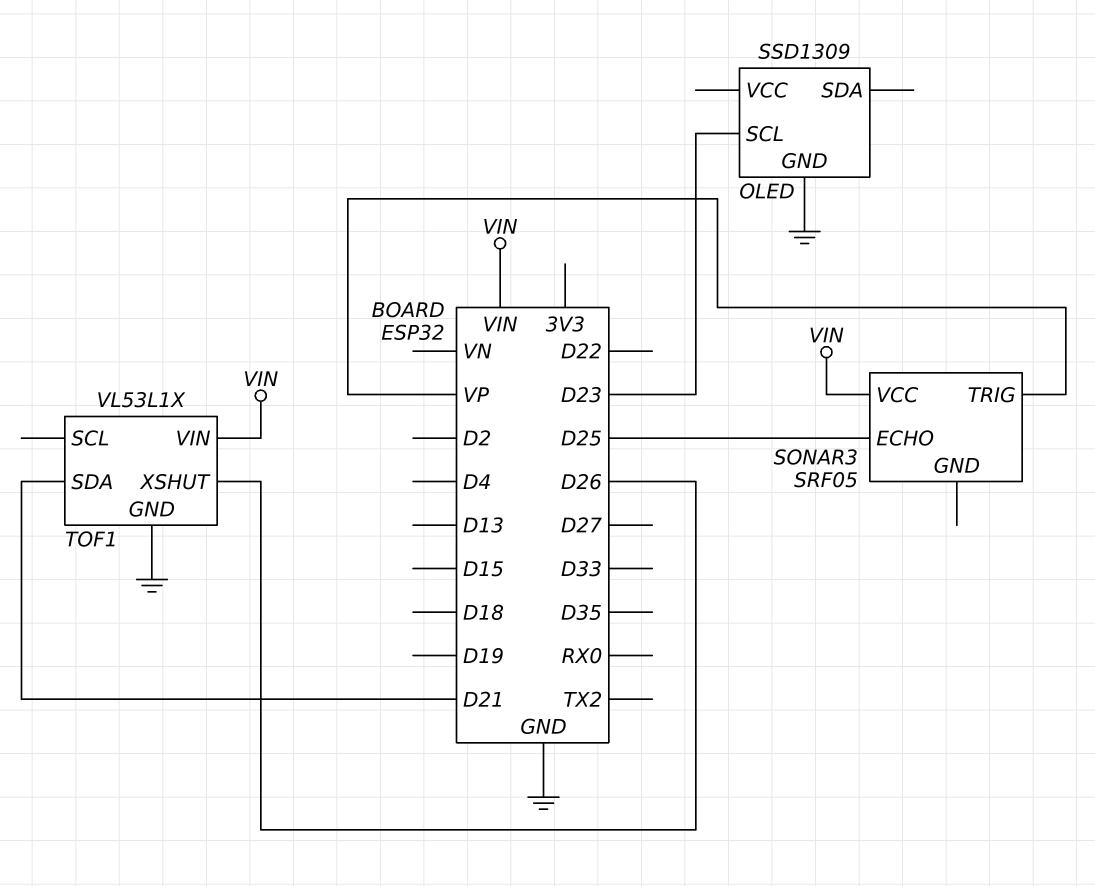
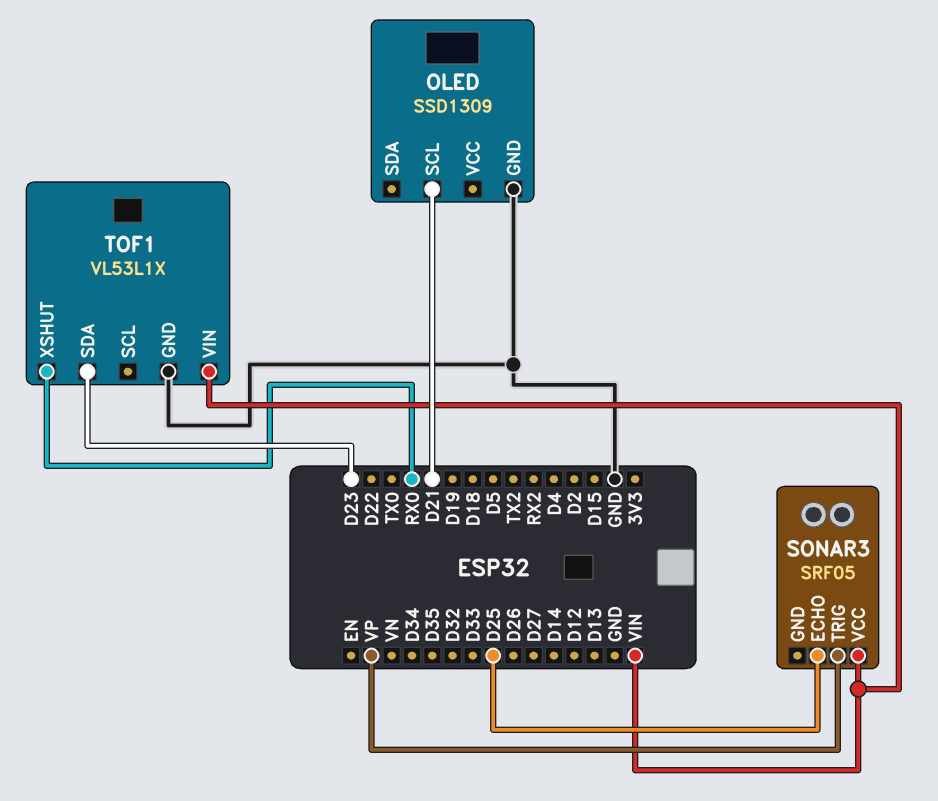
OLED pin SCL: D23 -> D21
TOF1 pin SDA: D21 -> D23
TOF1 pin XSHUT: D26 -> RX0

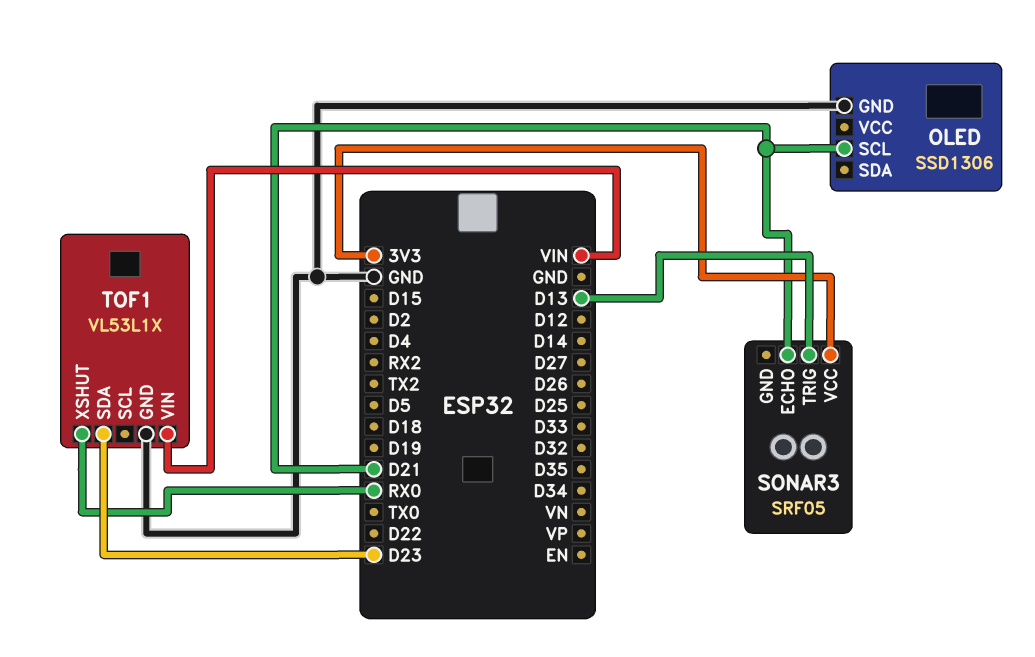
OLED: SSD1309 -> SSD1306
SONAR3 pin ECHO: D25 -> D21
SONAR3 pin TRIG: VP -> D13
SONAR3 pin VCC: VIN -> 3V3

